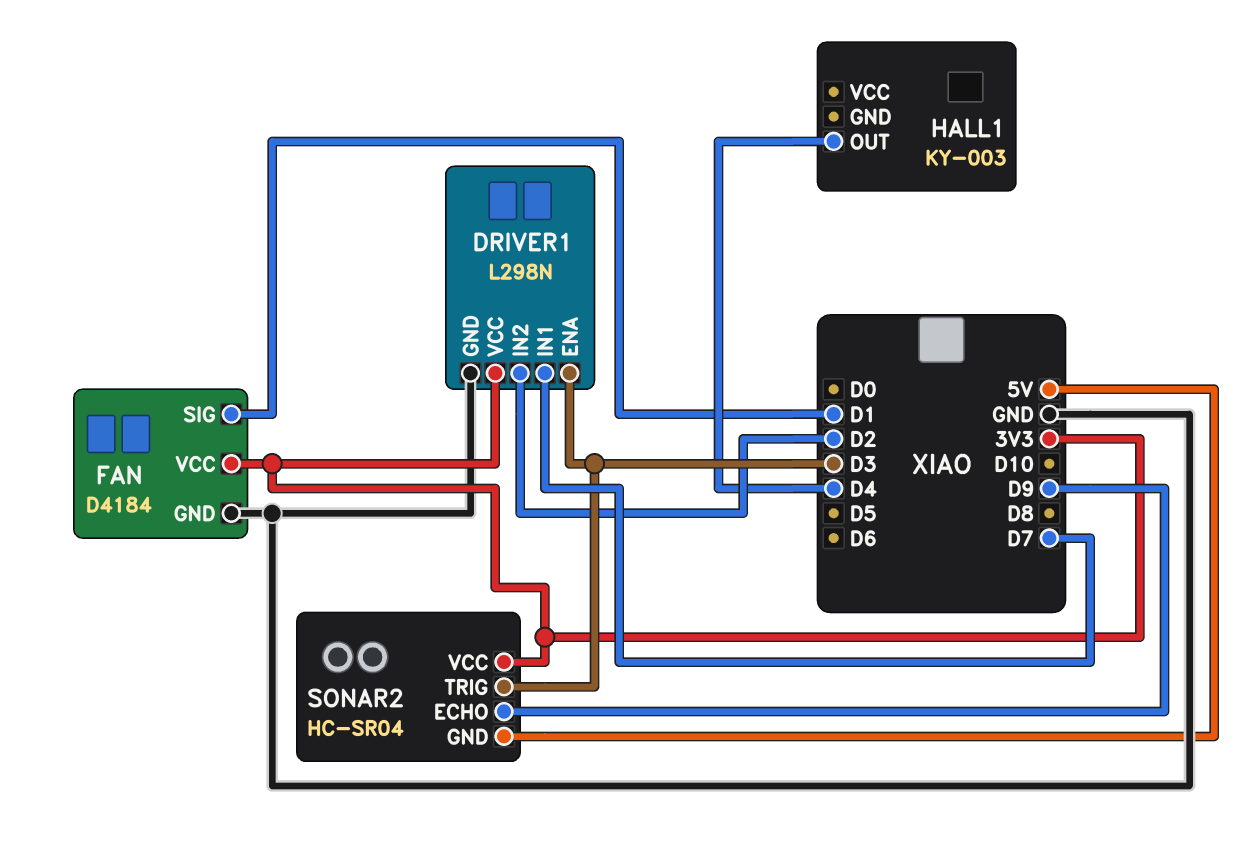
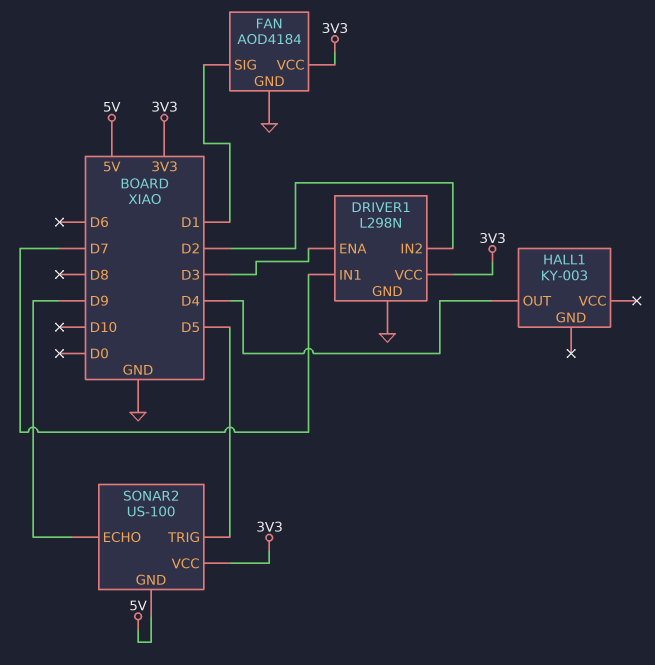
FAN: D4184 -> AOD4184
SONAR2: HC-SR04 -> US-100
SONAR2 pin TRIG: D3 -> D5

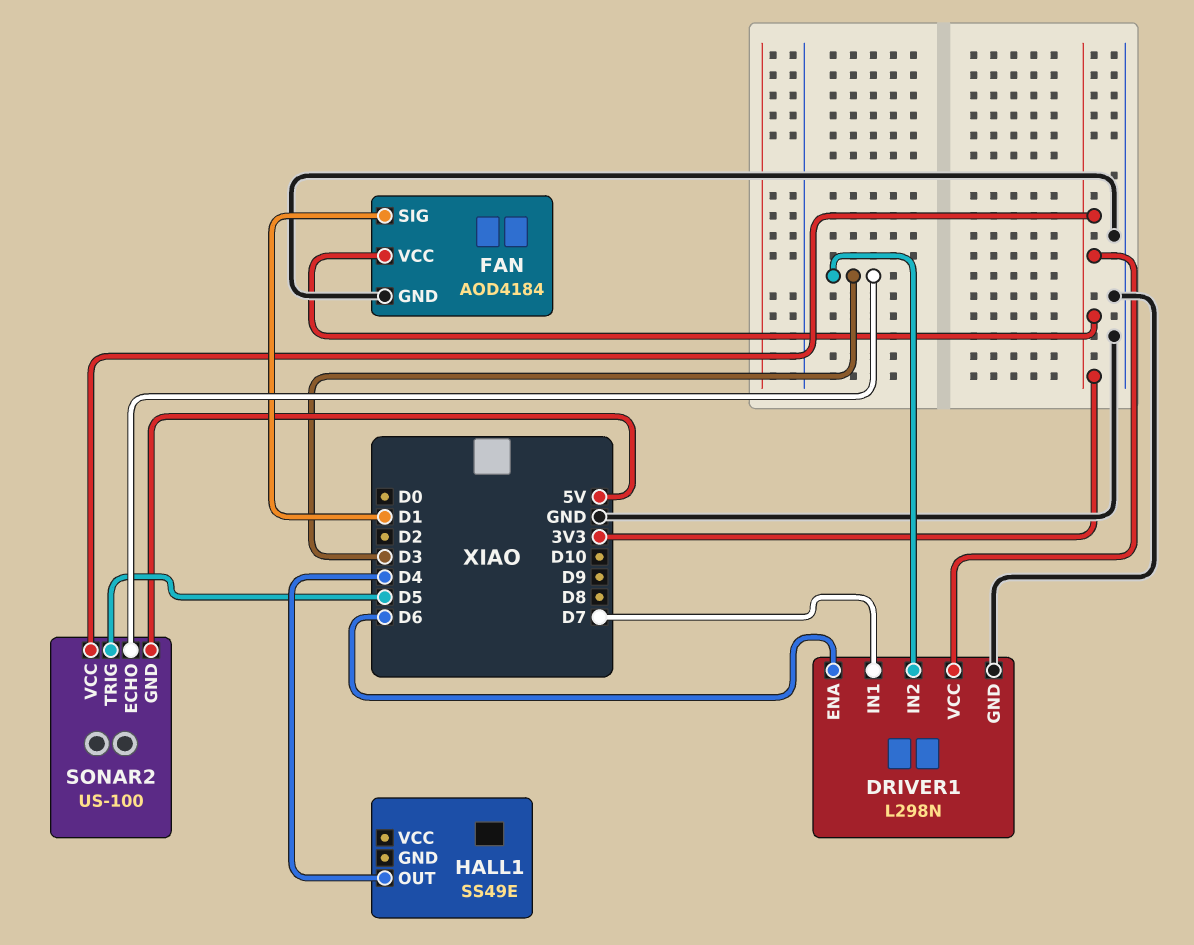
DRIVER1 pin ENA: D3 -> D6
DRIVER1 pin IN2: D2 -> D3
HALL1: KY-003 -> SS49E
SONAR2 pin ECHO: D9 -> D3

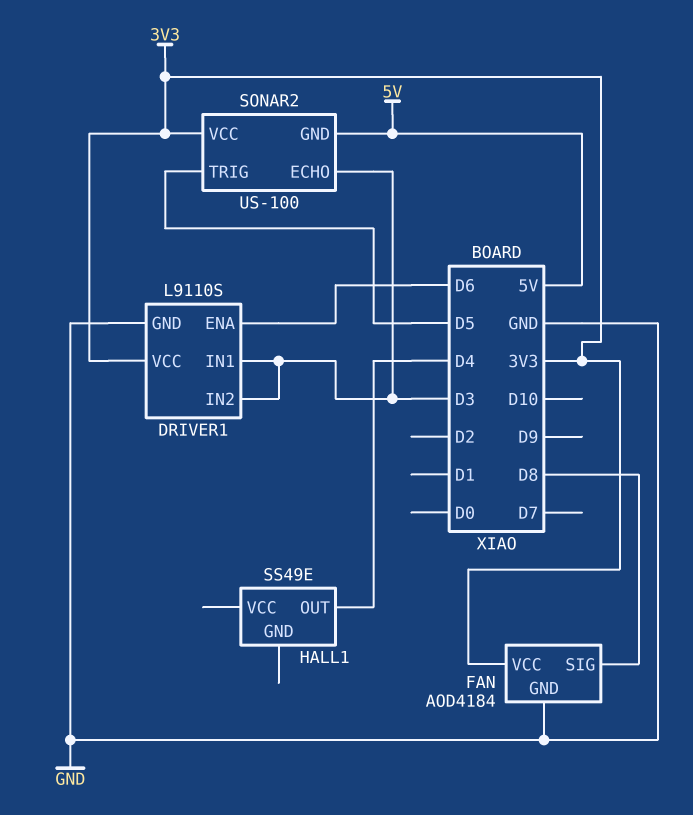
DRIVER1: L298N -> L9110S
DRIVER1 pin IN1: D7 -> D3
FAN pin SIG: D1 -> D8

